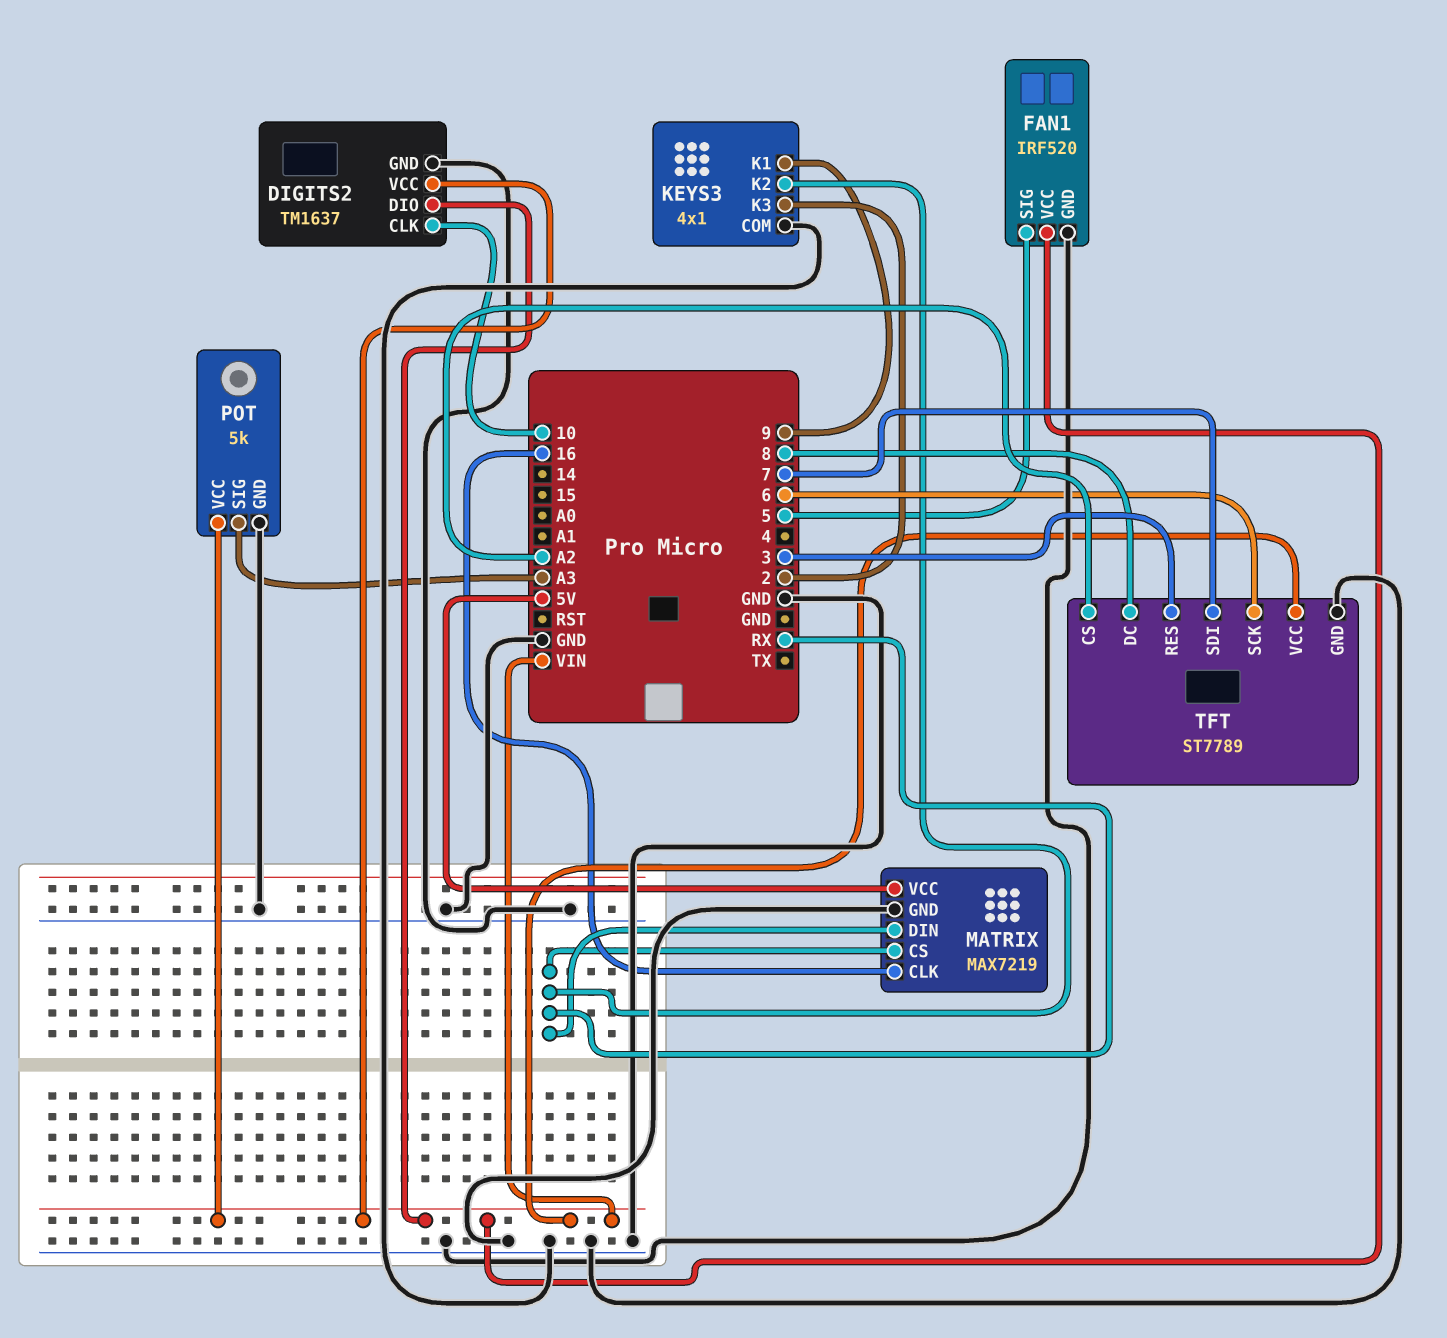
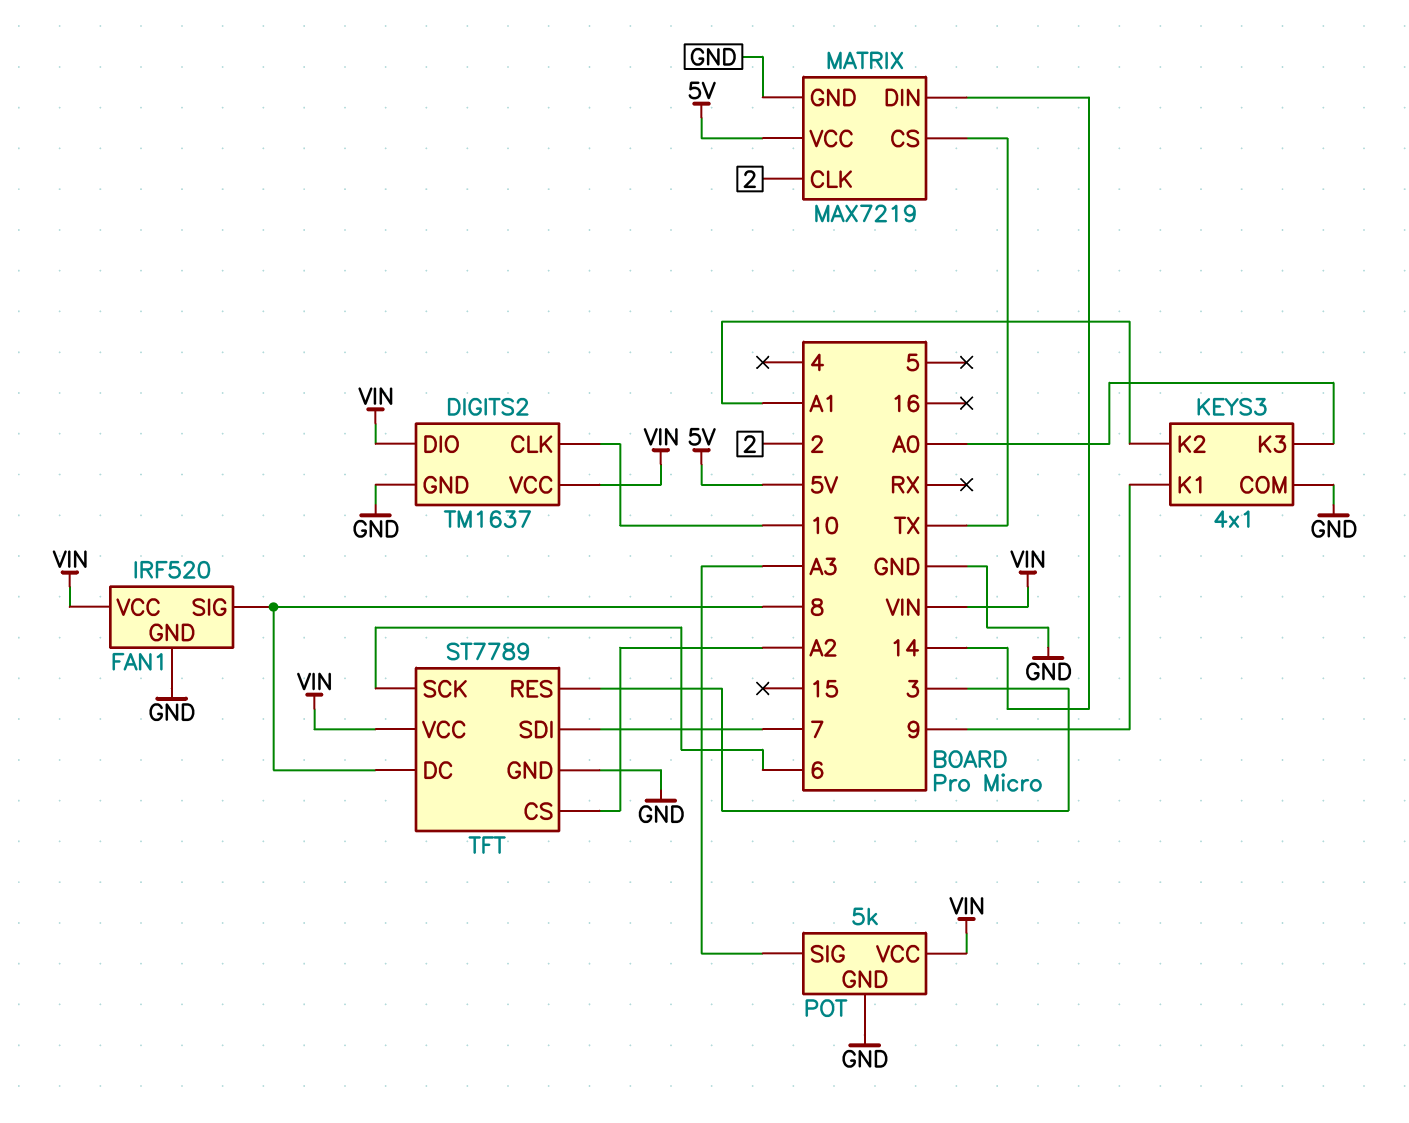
FAN1 pin SIG: 5 -> 8
KEYS3 pin K2: RX -> A1
KEYS3 pin K3: 2 -> A0
MATRIX pin CLK: 16 -> 2
MATRIX pin CS: RX -> TX
MATRIX pin DIN: RX -> 14

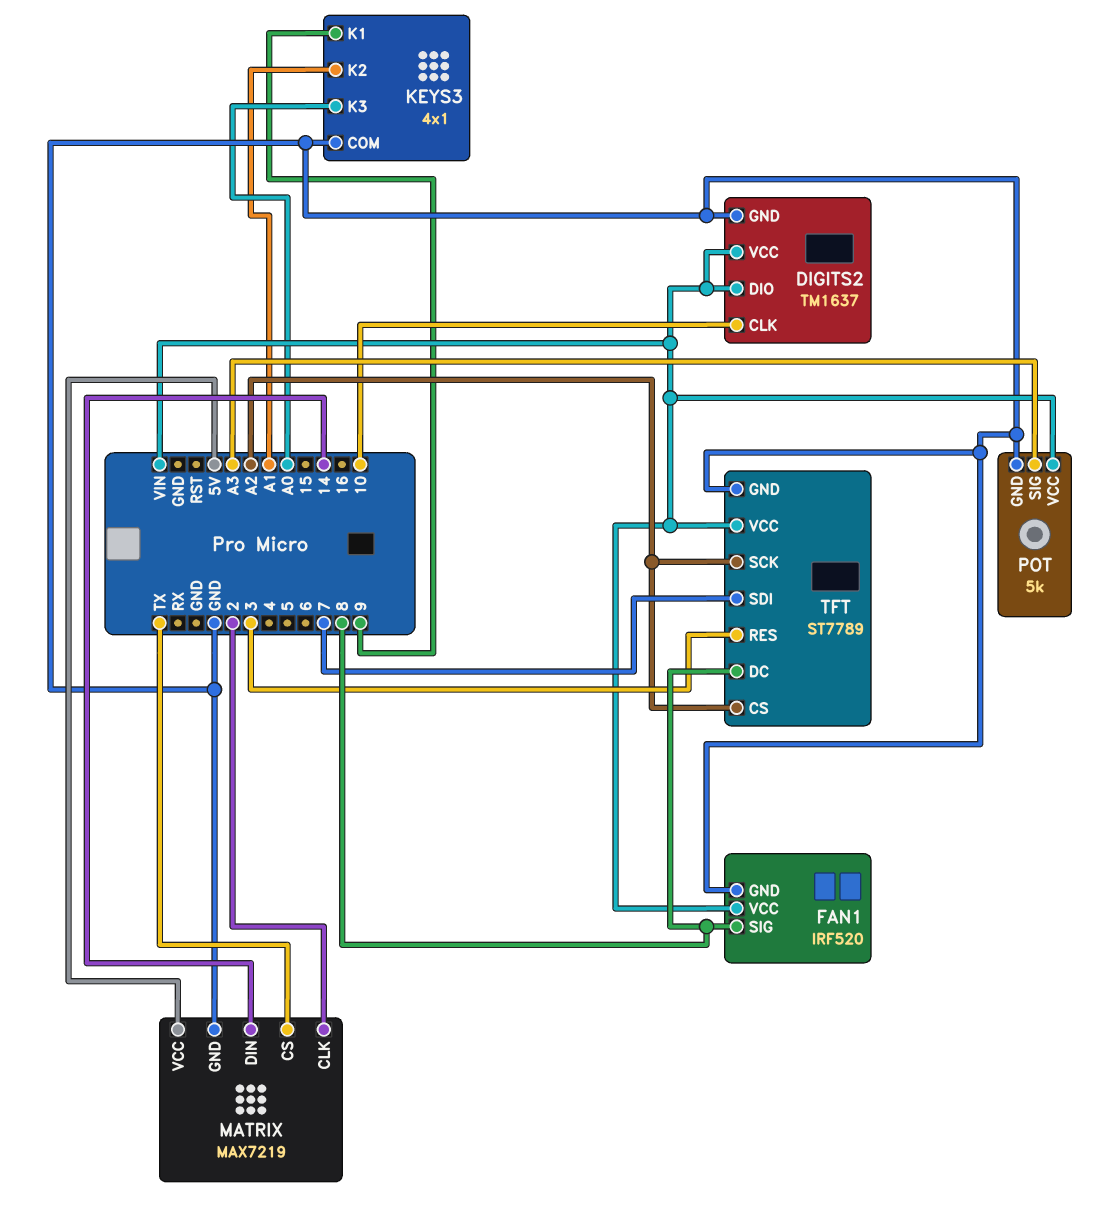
TFT pin SCK: 6 -> A2

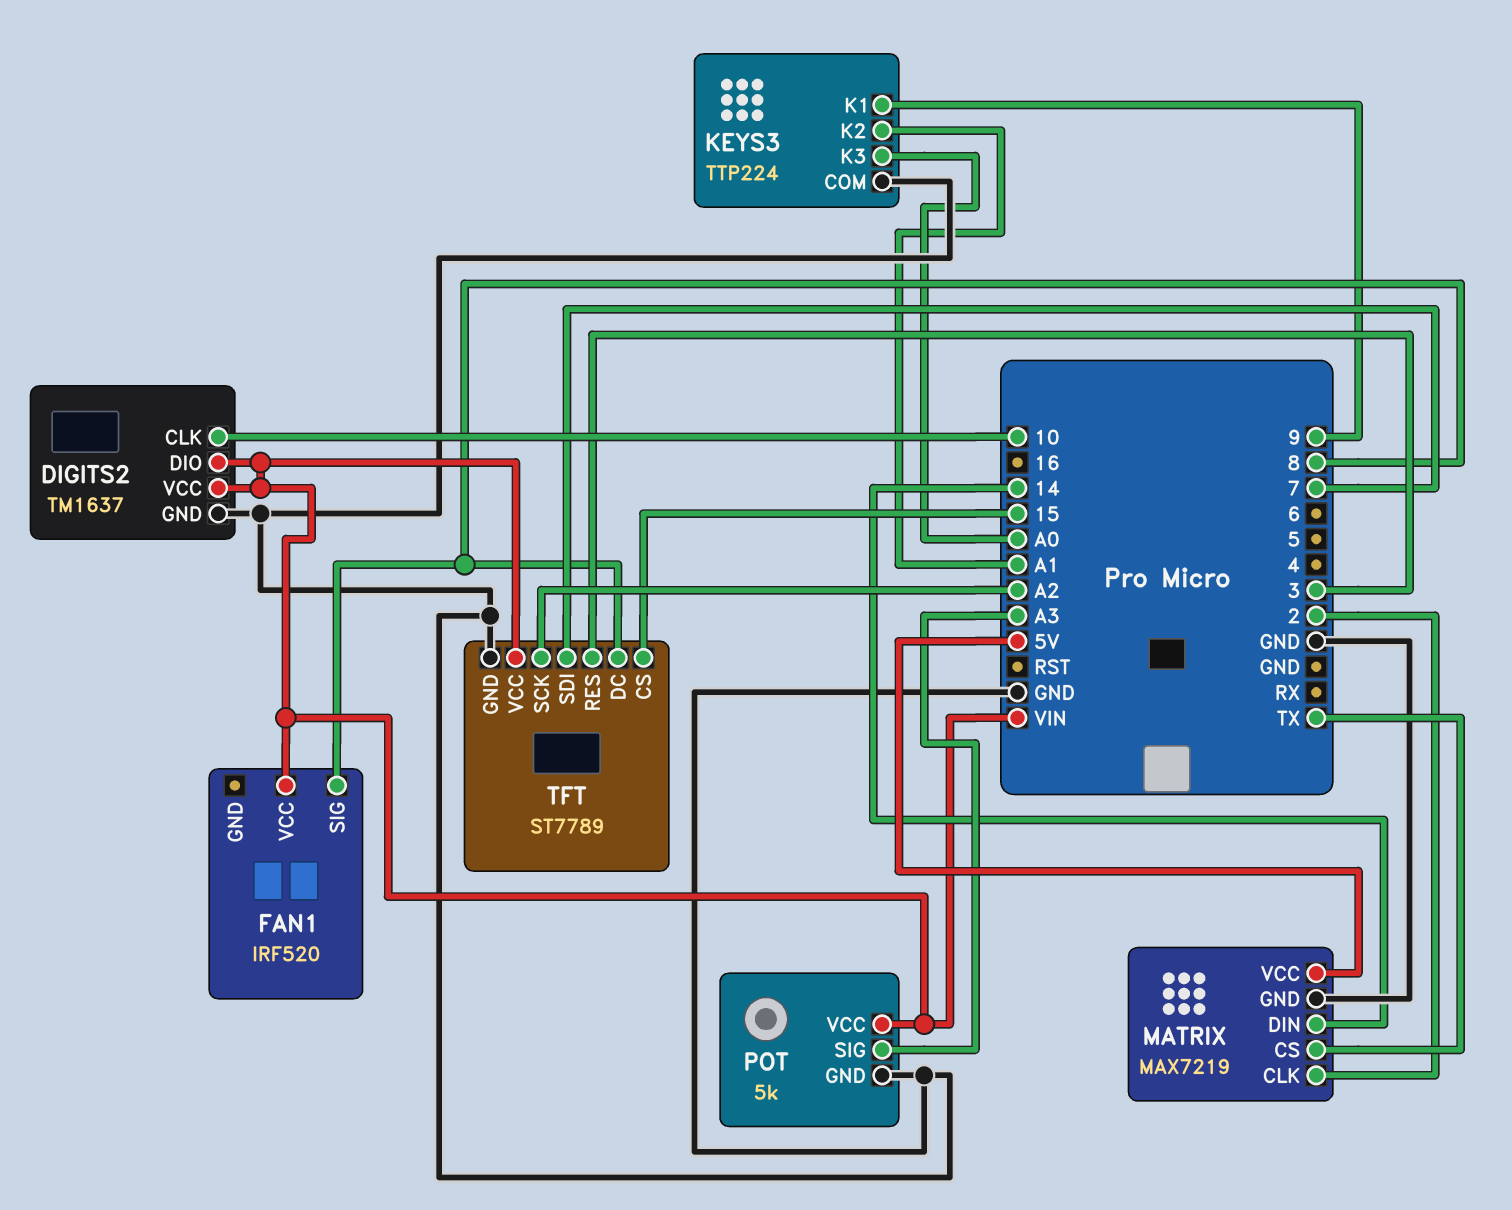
FAN1 pin GND: GND -> none
KEYS3: 4x1 -> TTP224
TFT pin CS: A2 -> 15

